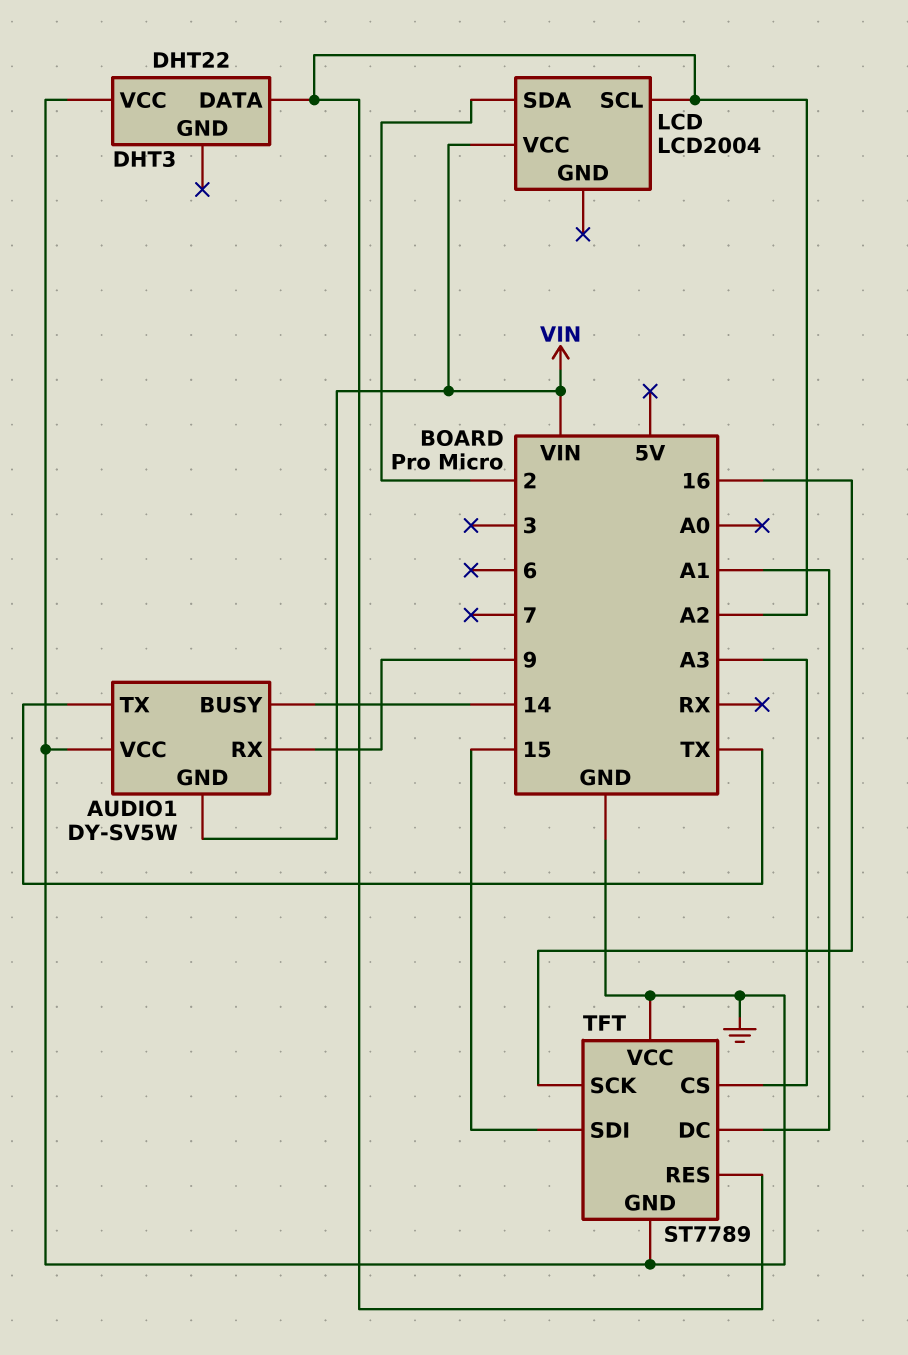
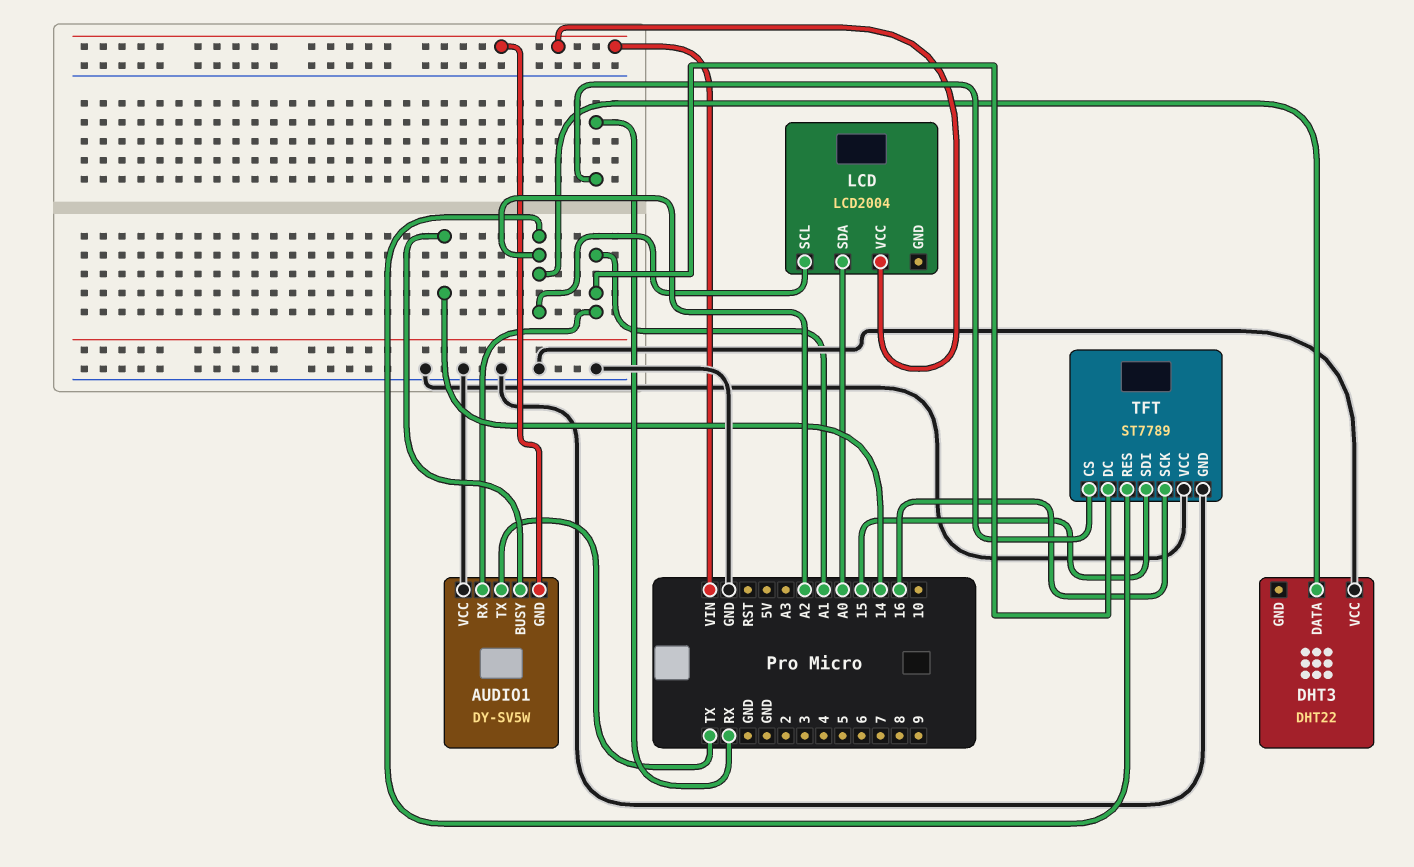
AUDIO1 pin RX: 9 -> A1
LCD pin SDA: 2 -> A0
TFT pin CS: A3 -> RX

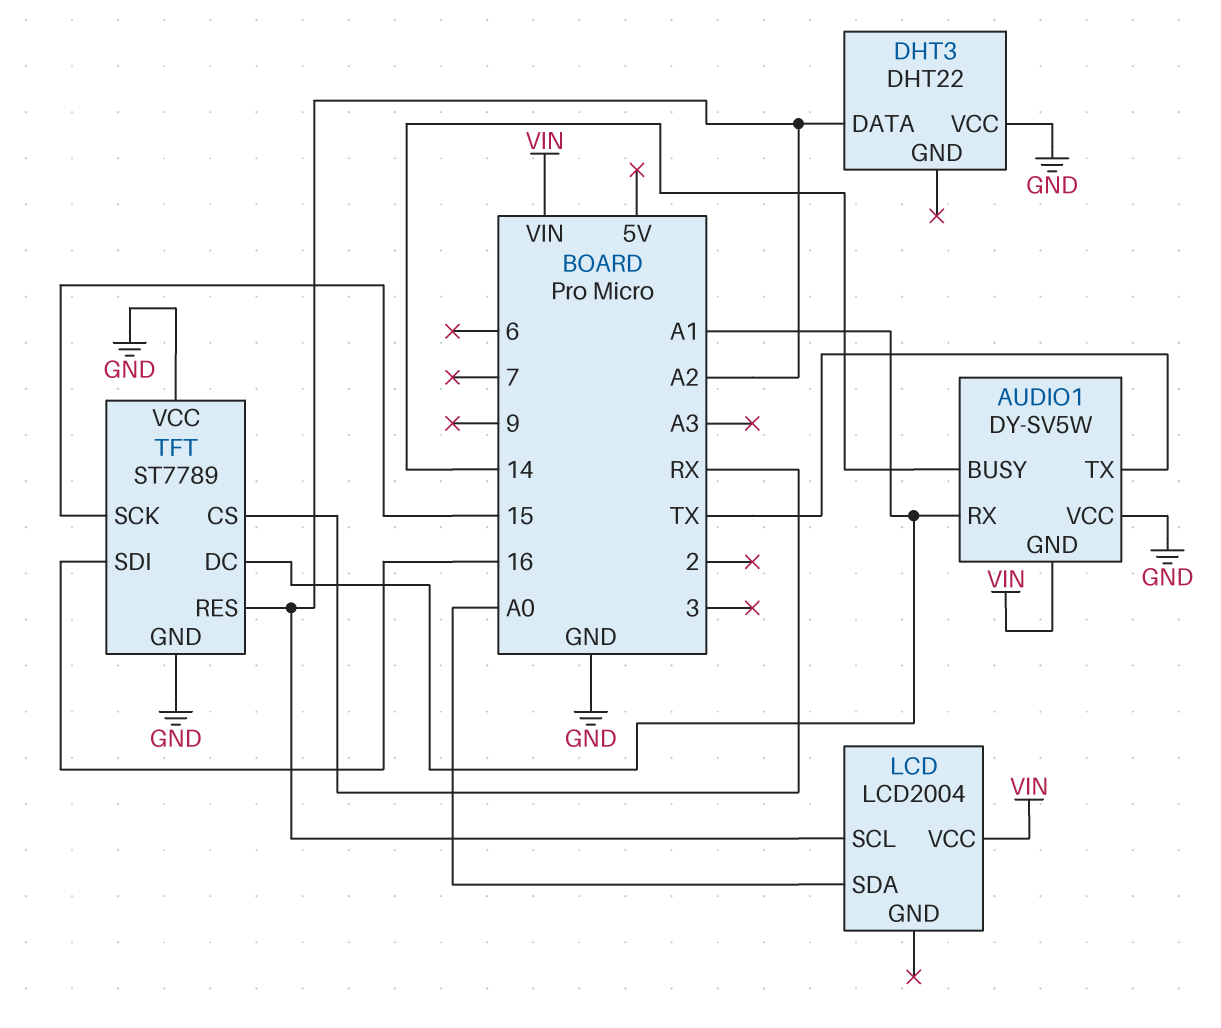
TFT pin SCK: 16 -> 15
TFT pin SDI: 15 -> 16

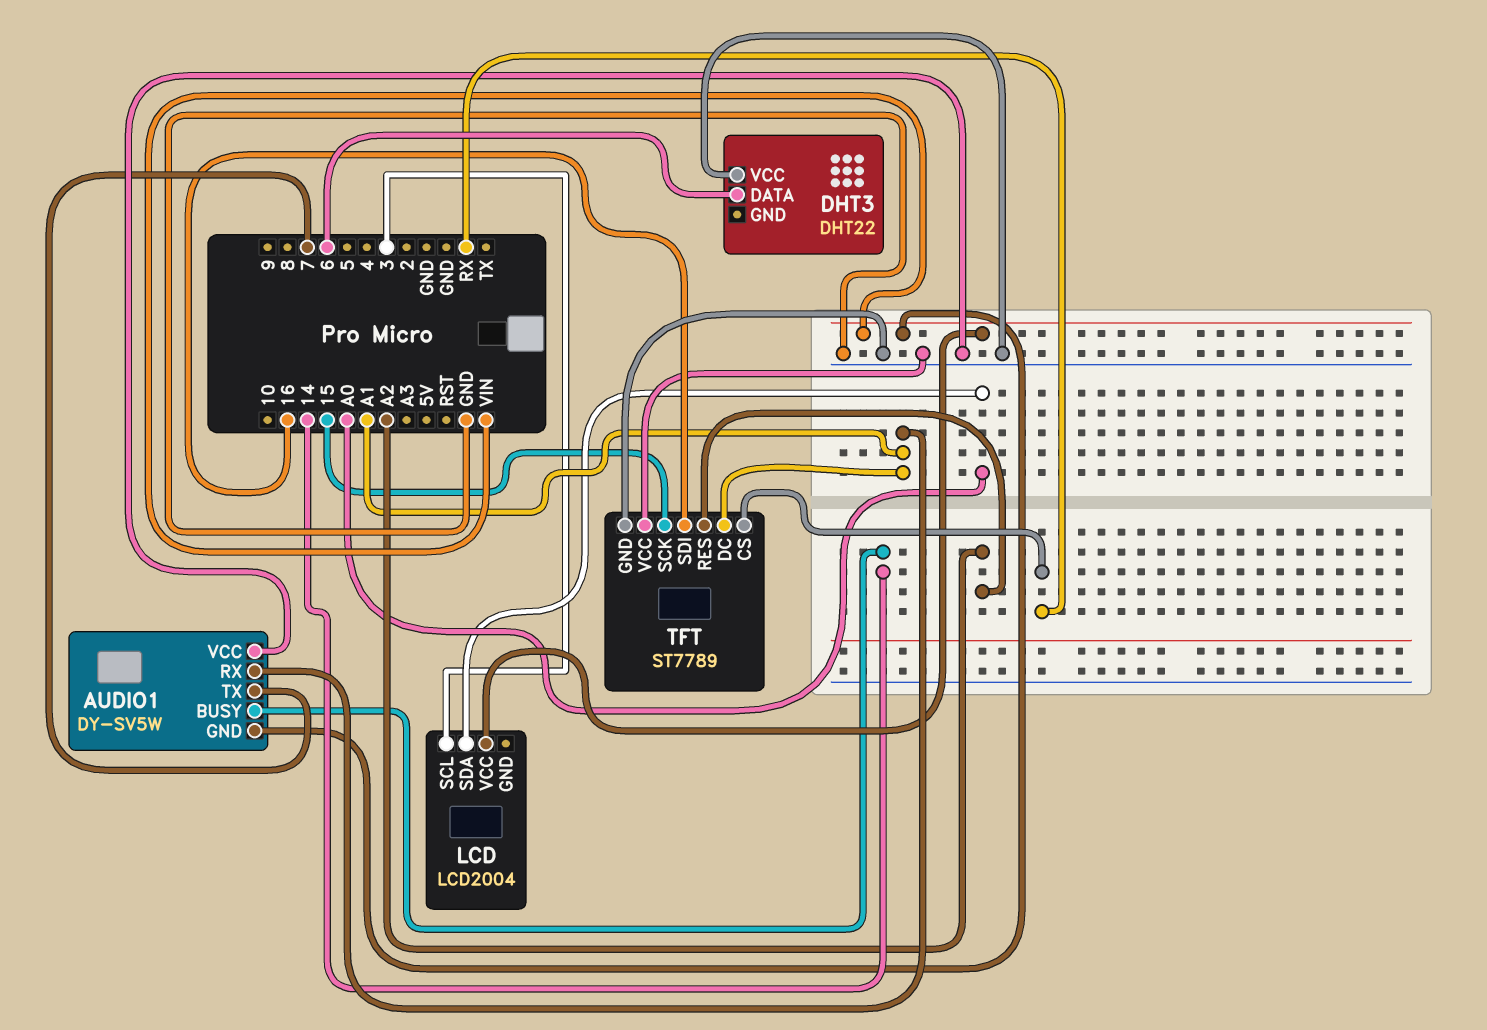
AUDIO1 pin TX: TX -> 7
DHT3 pin DATA: A2 -> 6
LCD pin SCL: A2 -> 3

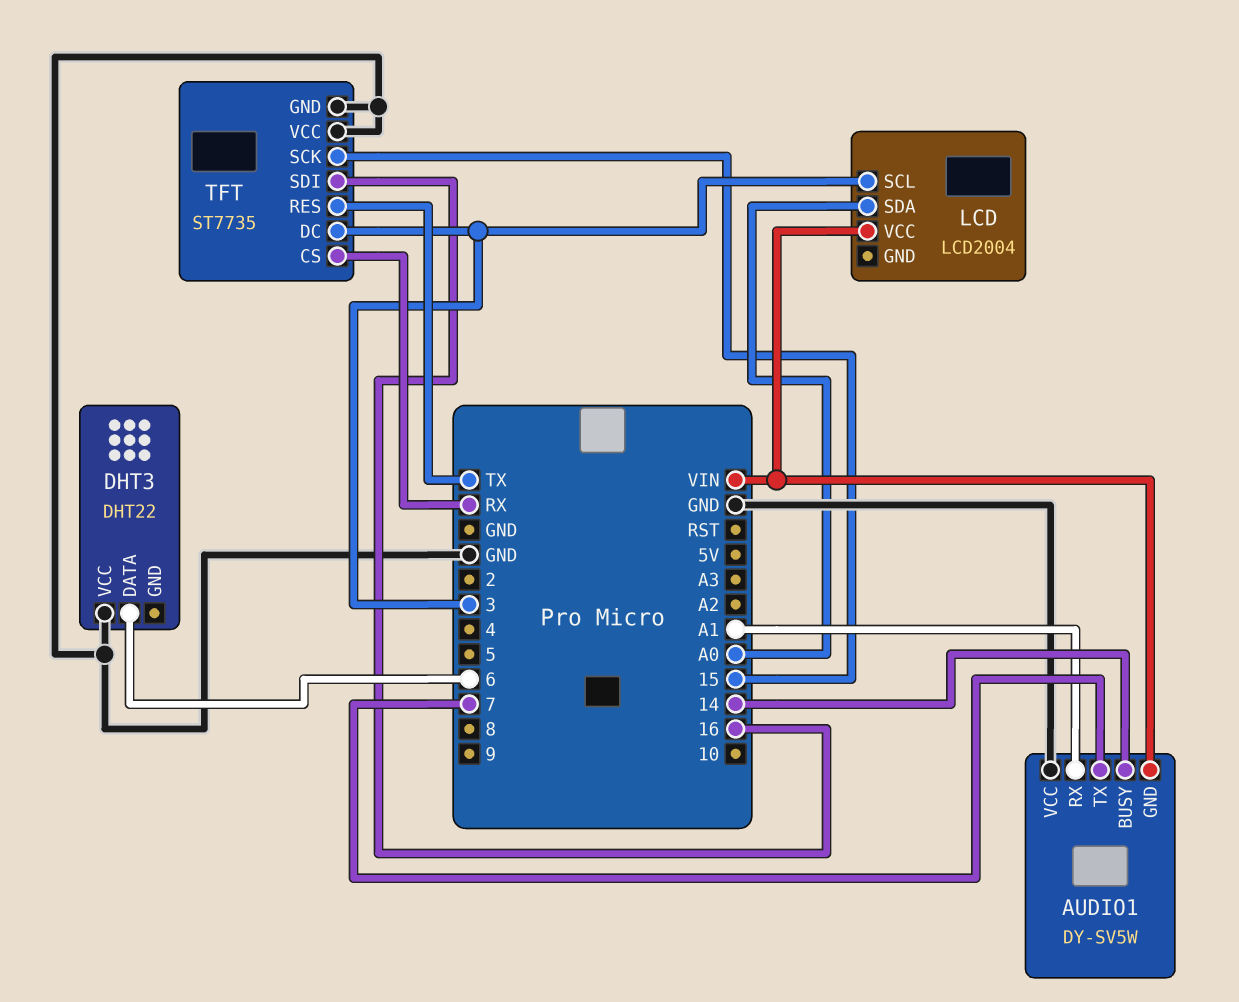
TFT: ST7789 -> ST7735
TFT pin DC: A1 -> 3
TFT pin RES: A2 -> TX

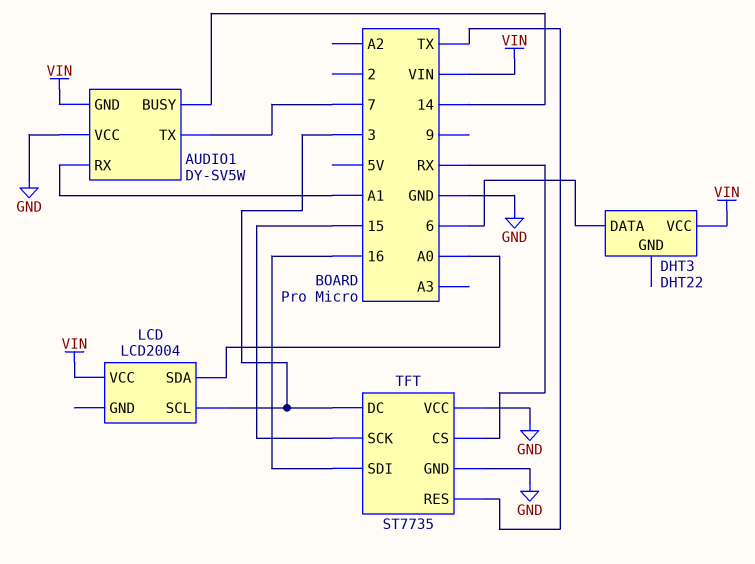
DHT3 pin VCC: GND -> VIN

